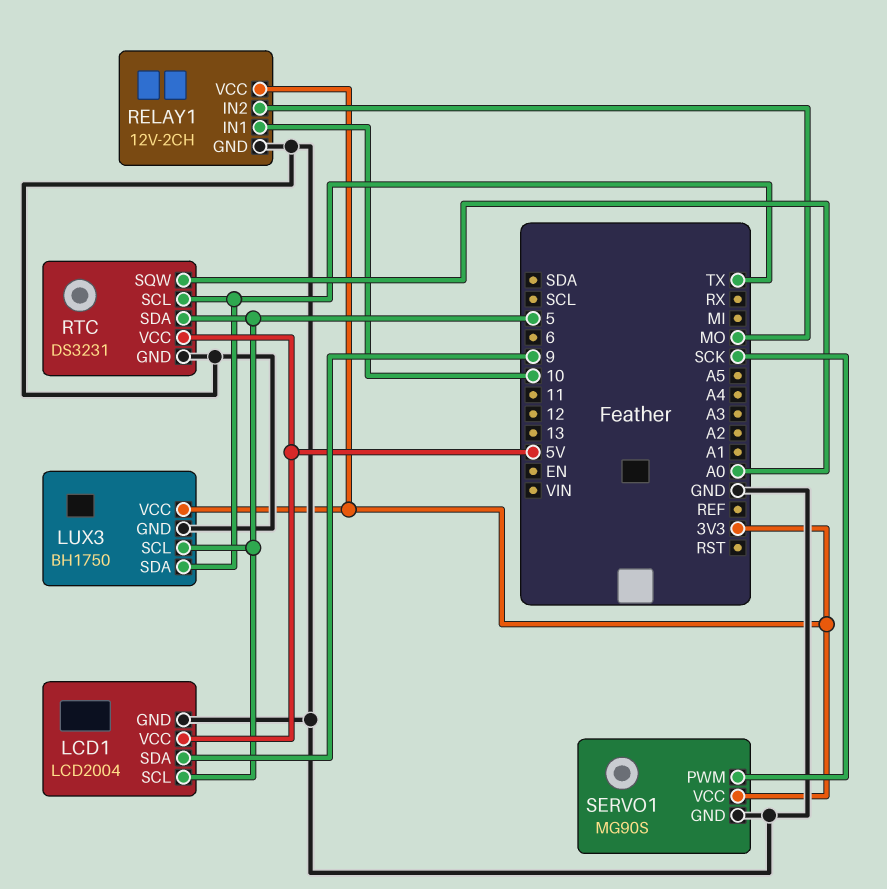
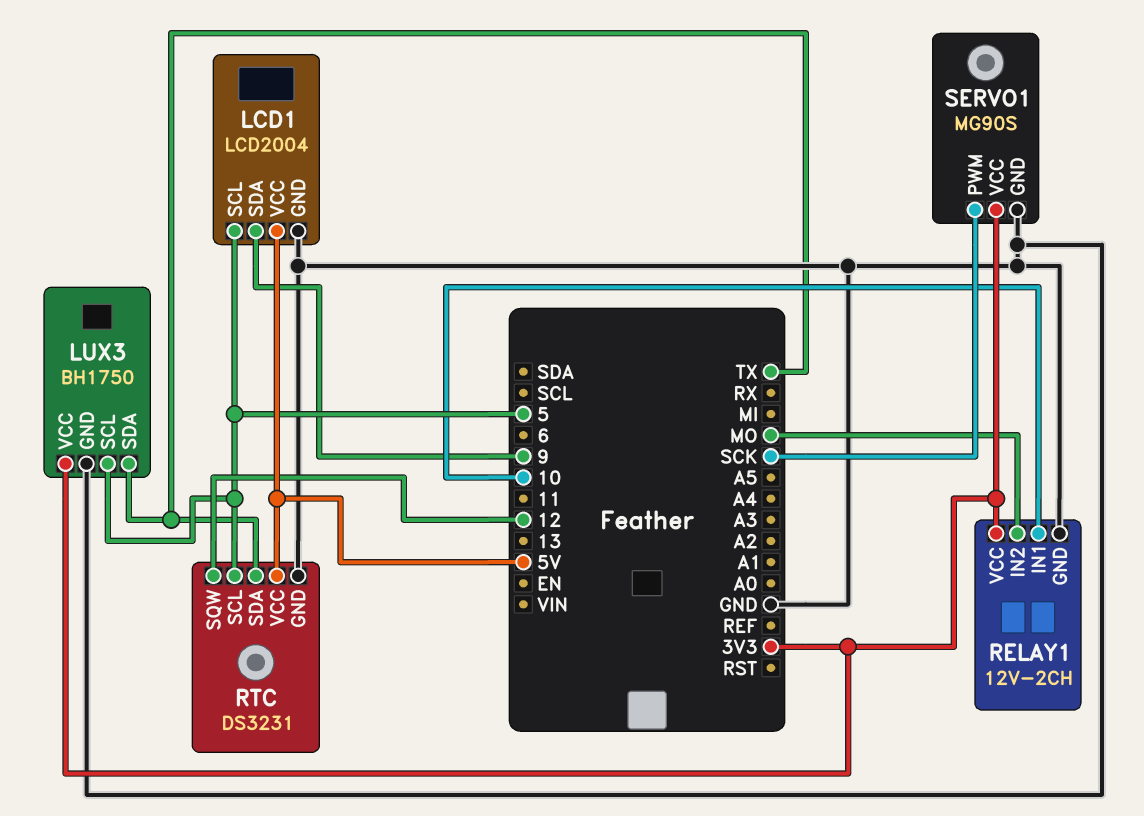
RTC pin SCL: TX -> 5
RTC pin SDA: 5 -> TX
RTC pin SQW: A0 -> 12

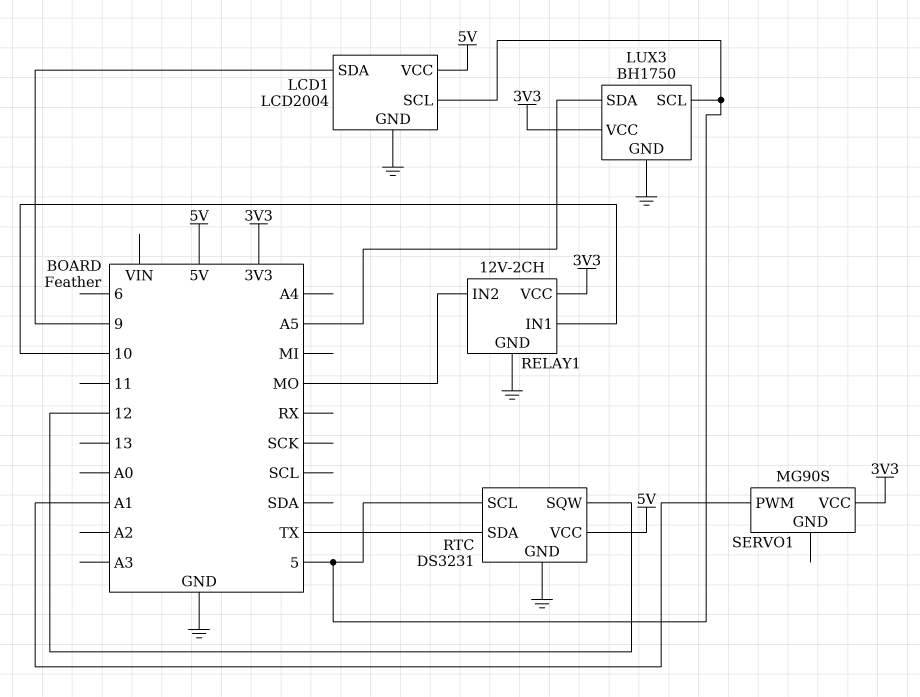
LUX3 pin SDA: TX -> A5
SERVO1 pin GND: GND -> none
SERVO1 pin PWM: SCK -> A1

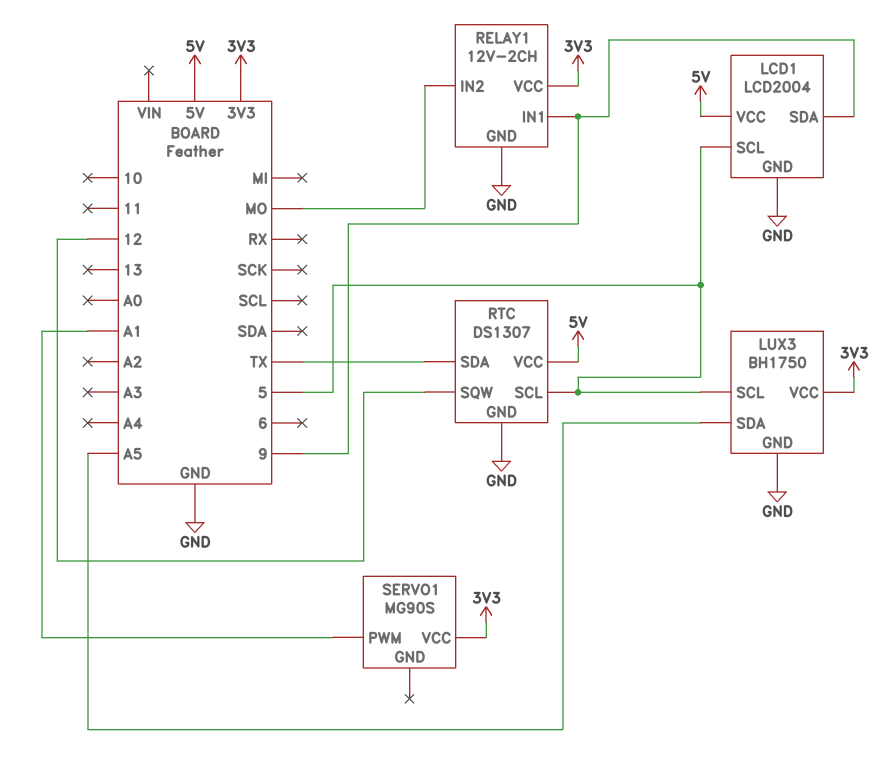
RELAY1 pin IN1: 10 -> 9
RTC: DS3231 -> DS1307

